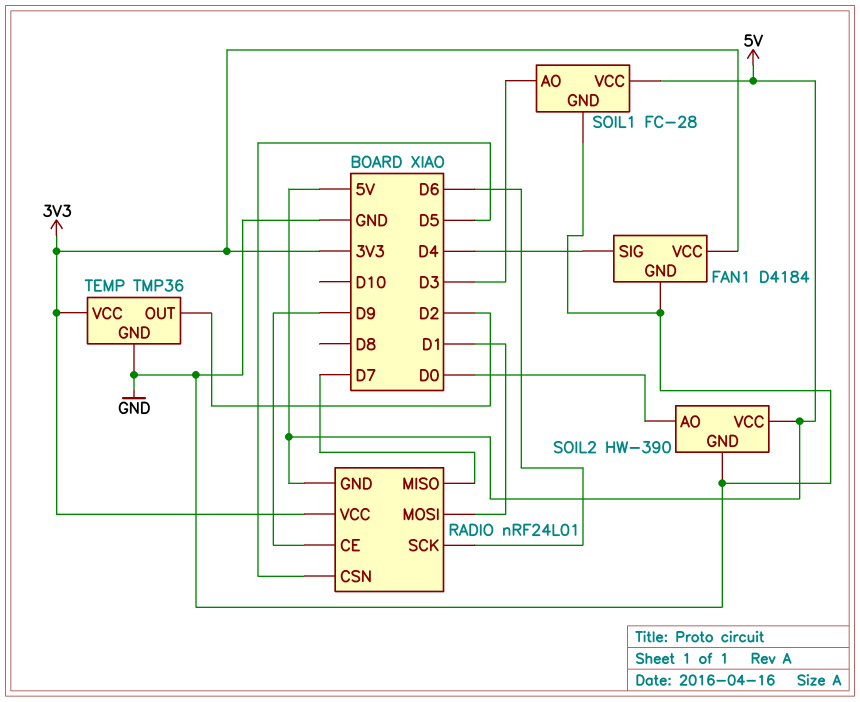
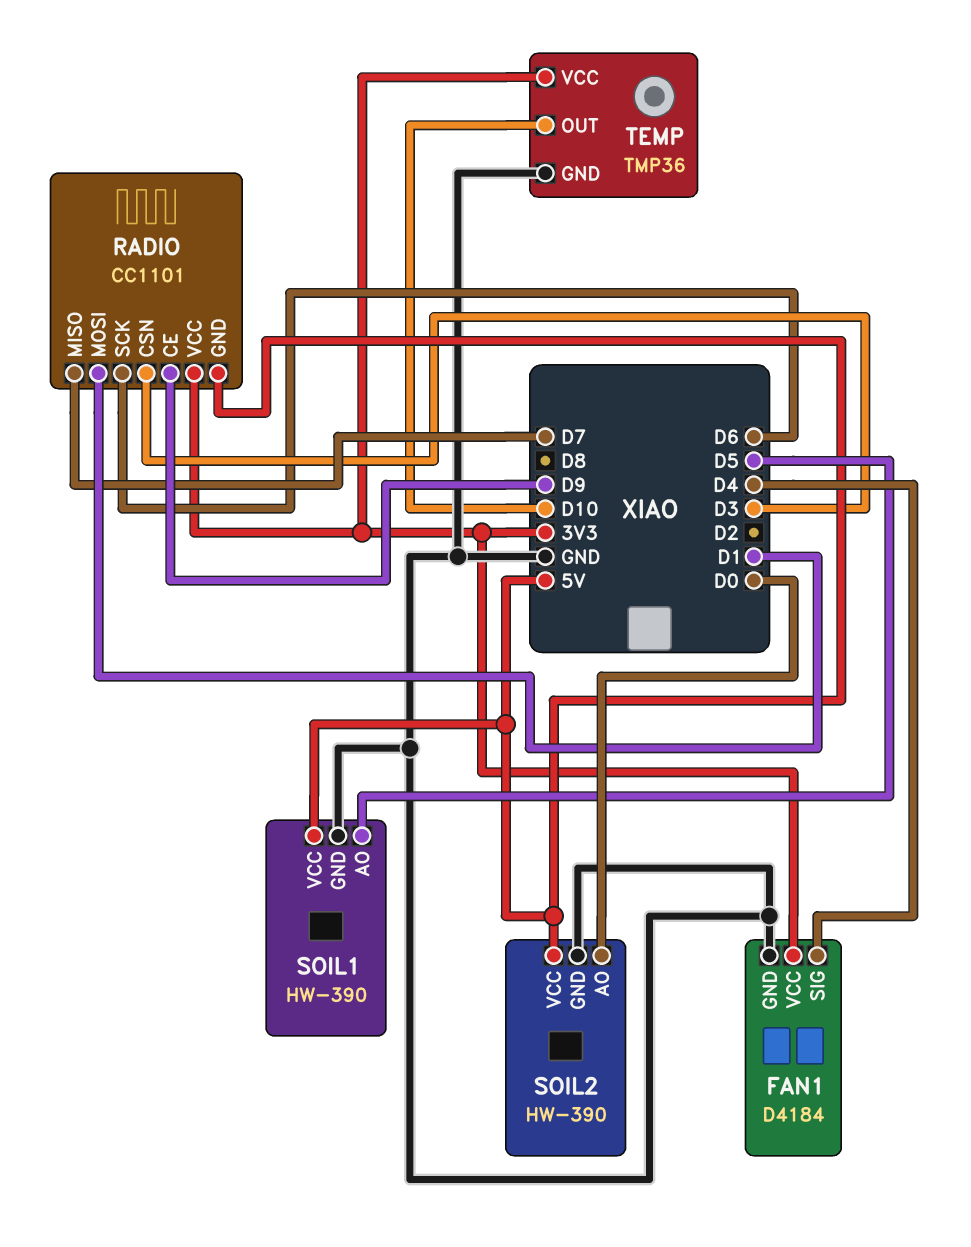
RADIO: nRF24L01 -> CC1101
RADIO pin CSN: D5 -> D3
SOIL1: FC-28 -> HW-390
SOIL1 pin AO: D3 -> D5
TEMP pin OUT: D2 -> D10

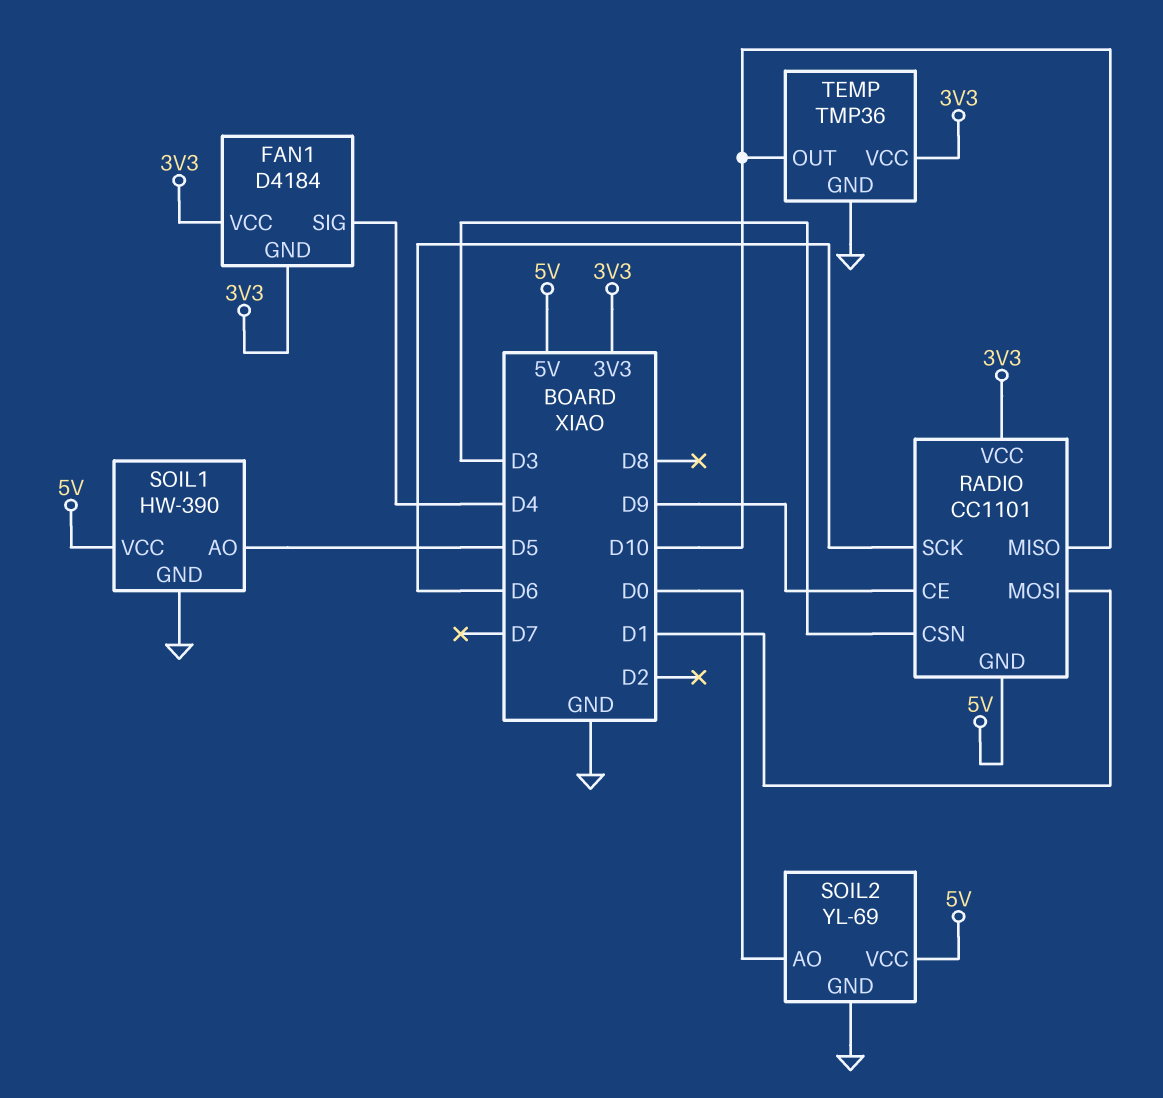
FAN1 pin GND: GND -> 3V3
RADIO pin MISO: D7 -> D10
SOIL2: HW-390 -> YL-69

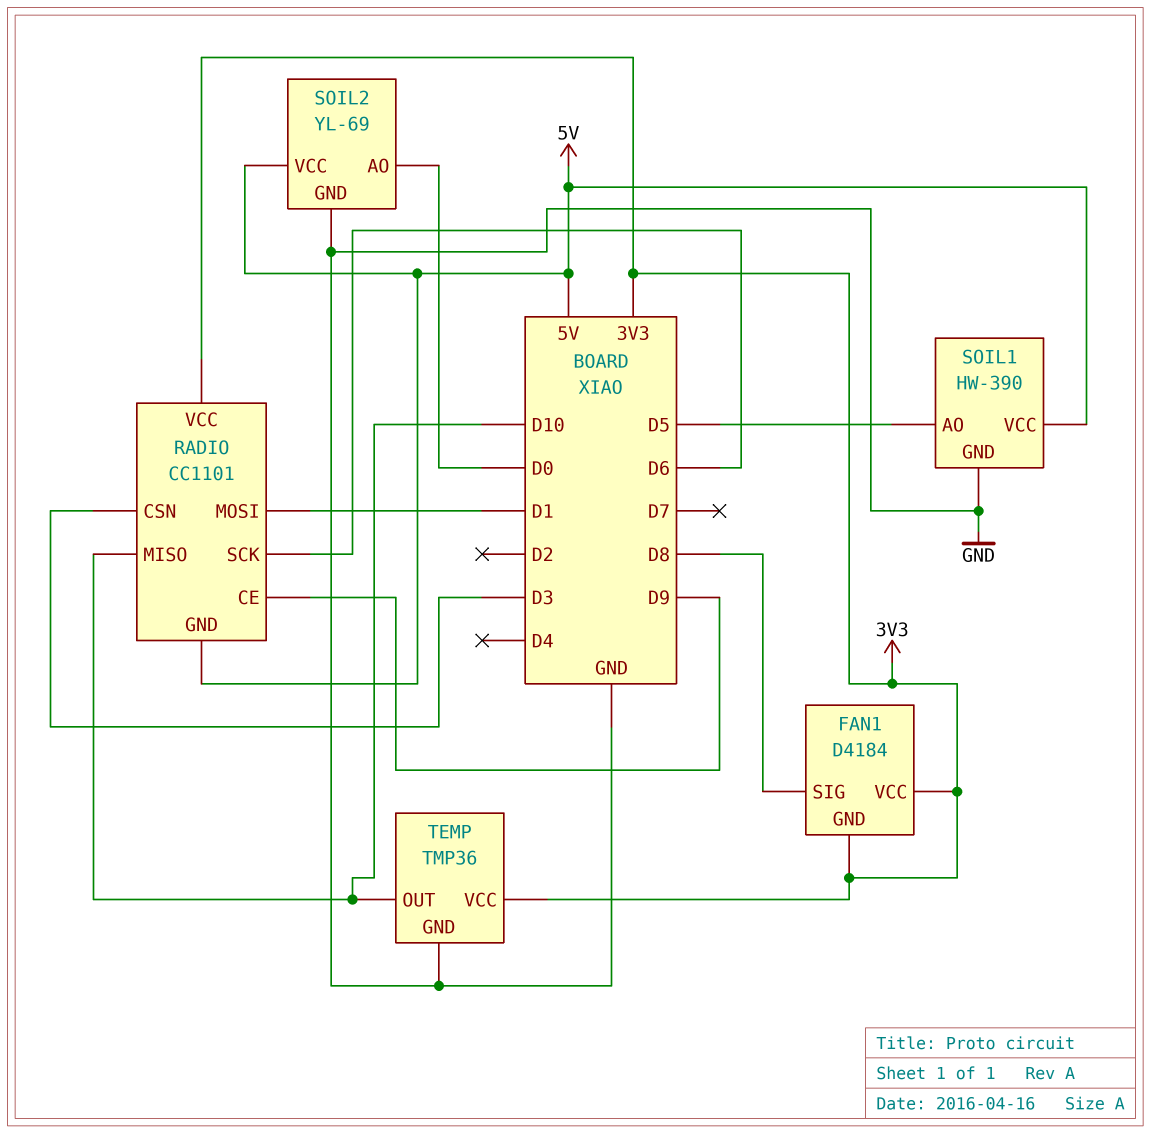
FAN1 pin SIG: D4 -> D8

